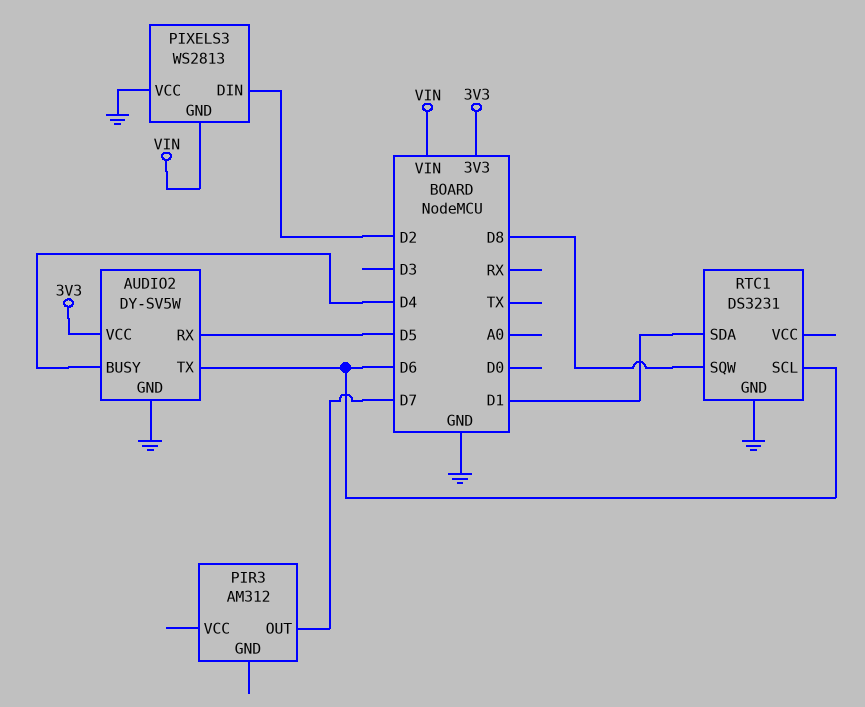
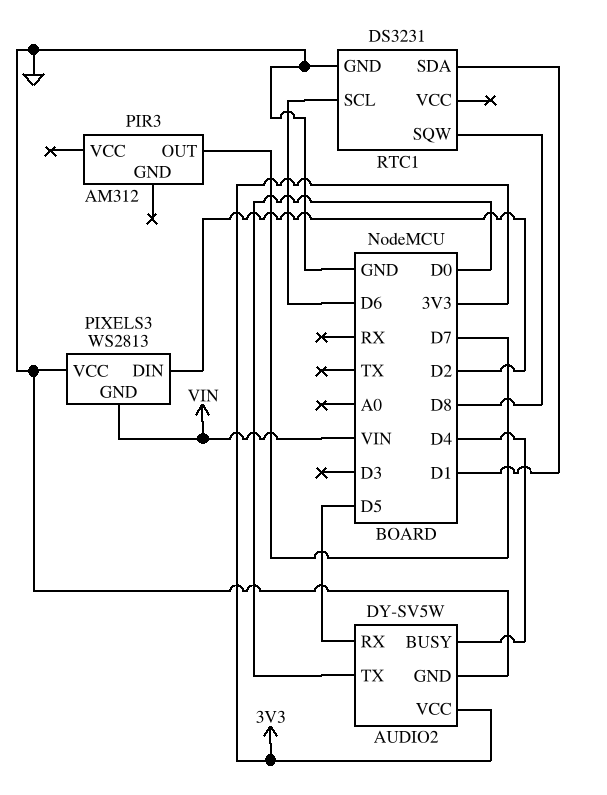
AUDIO2 pin TX: D6 -> D0

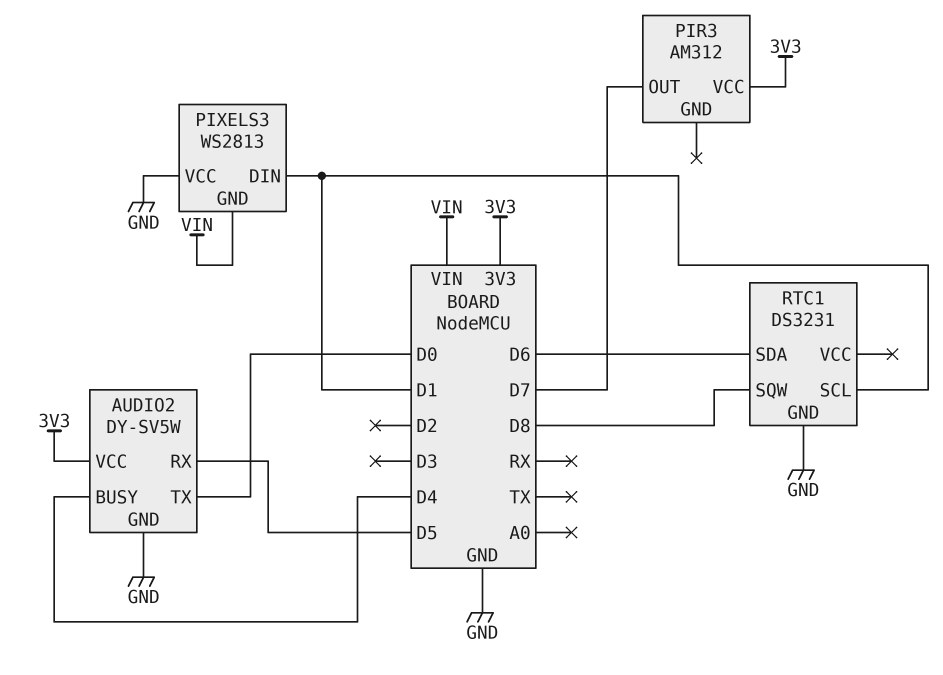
PIR3 pin VCC: none -> 3V3
PIXELS3 pin DIN: D2 -> D1
RTC1 pin SCL: D6 -> D1
RTC1 pin SDA: D1 -> D6

